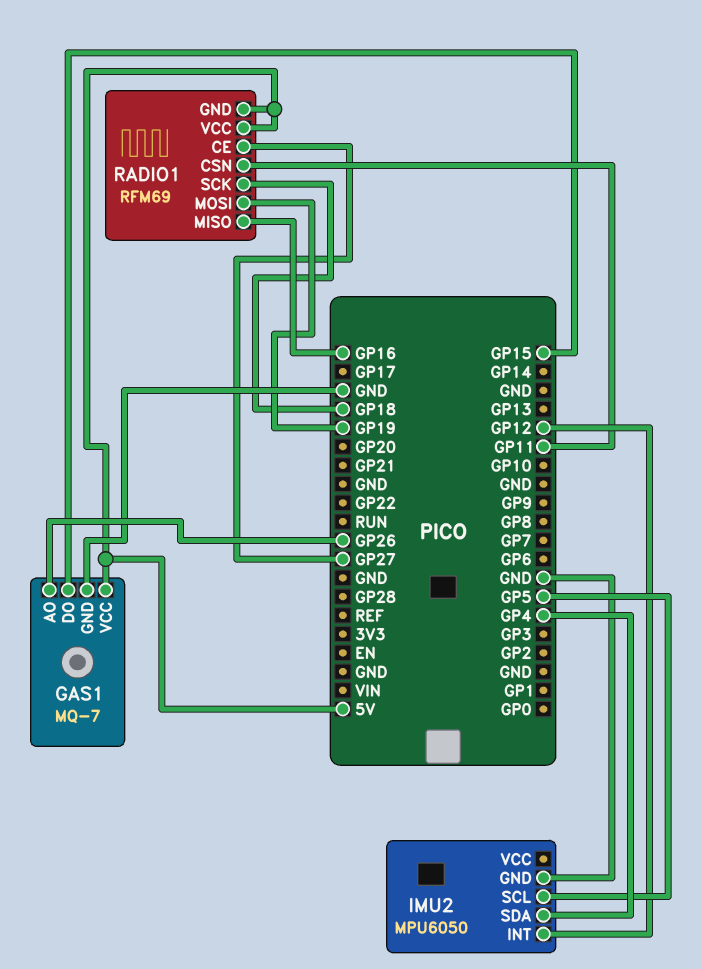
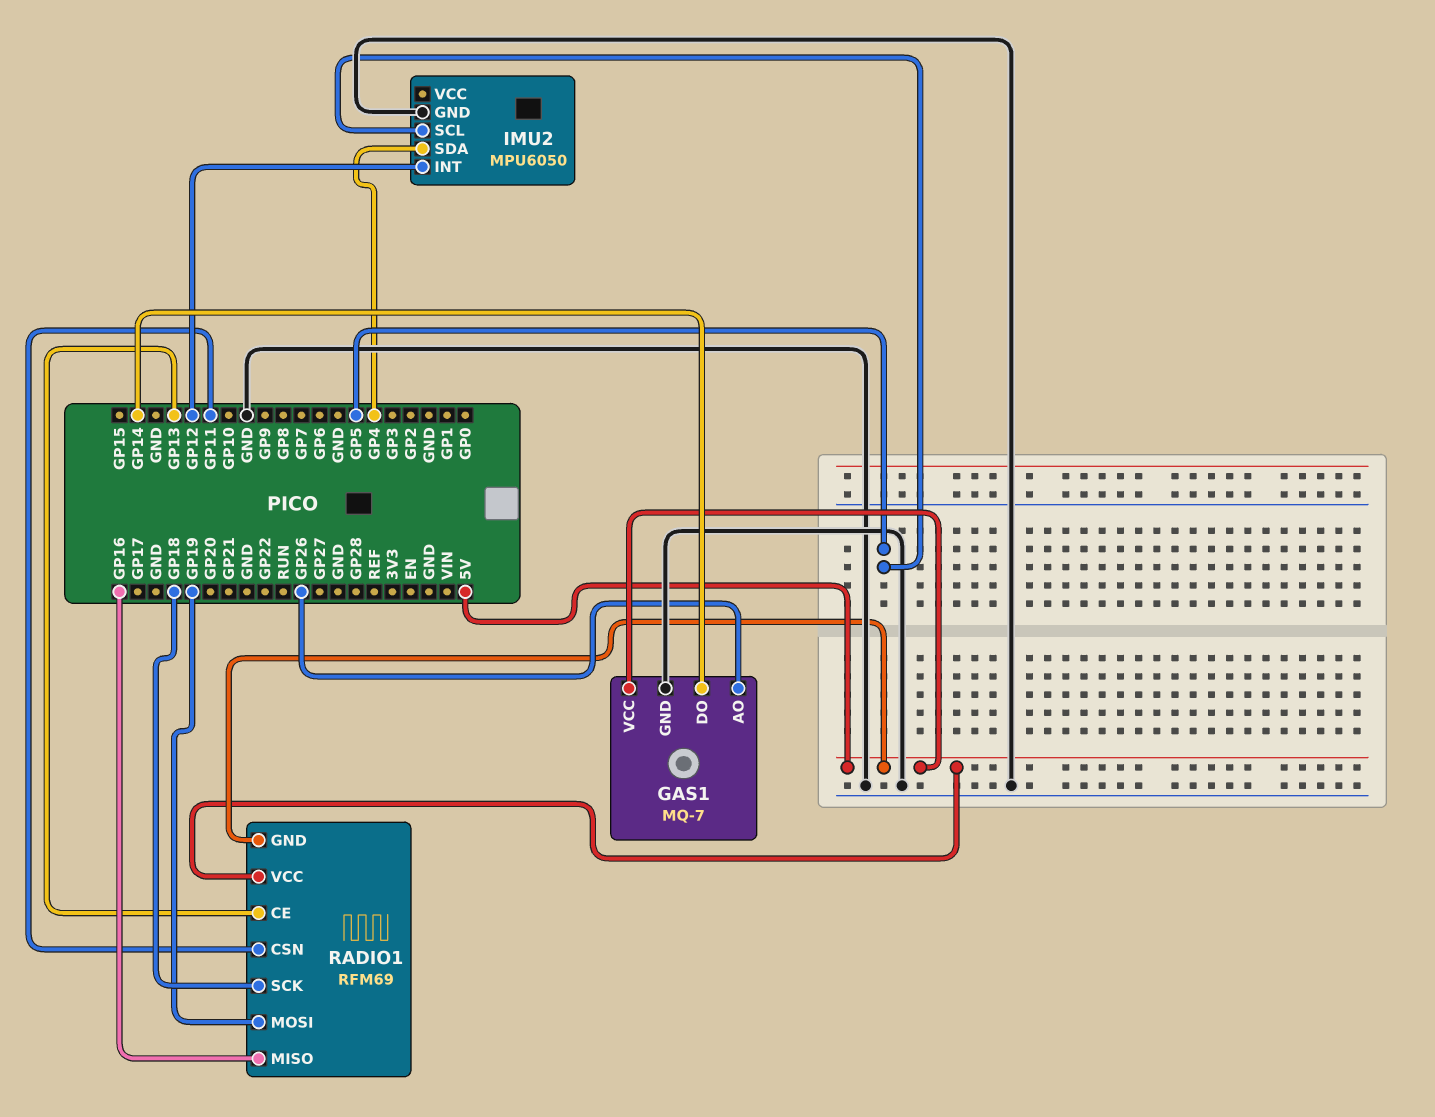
GAS1 pin DO: GP15 -> GP14
RADIO1 pin CE: GP27 -> GP13

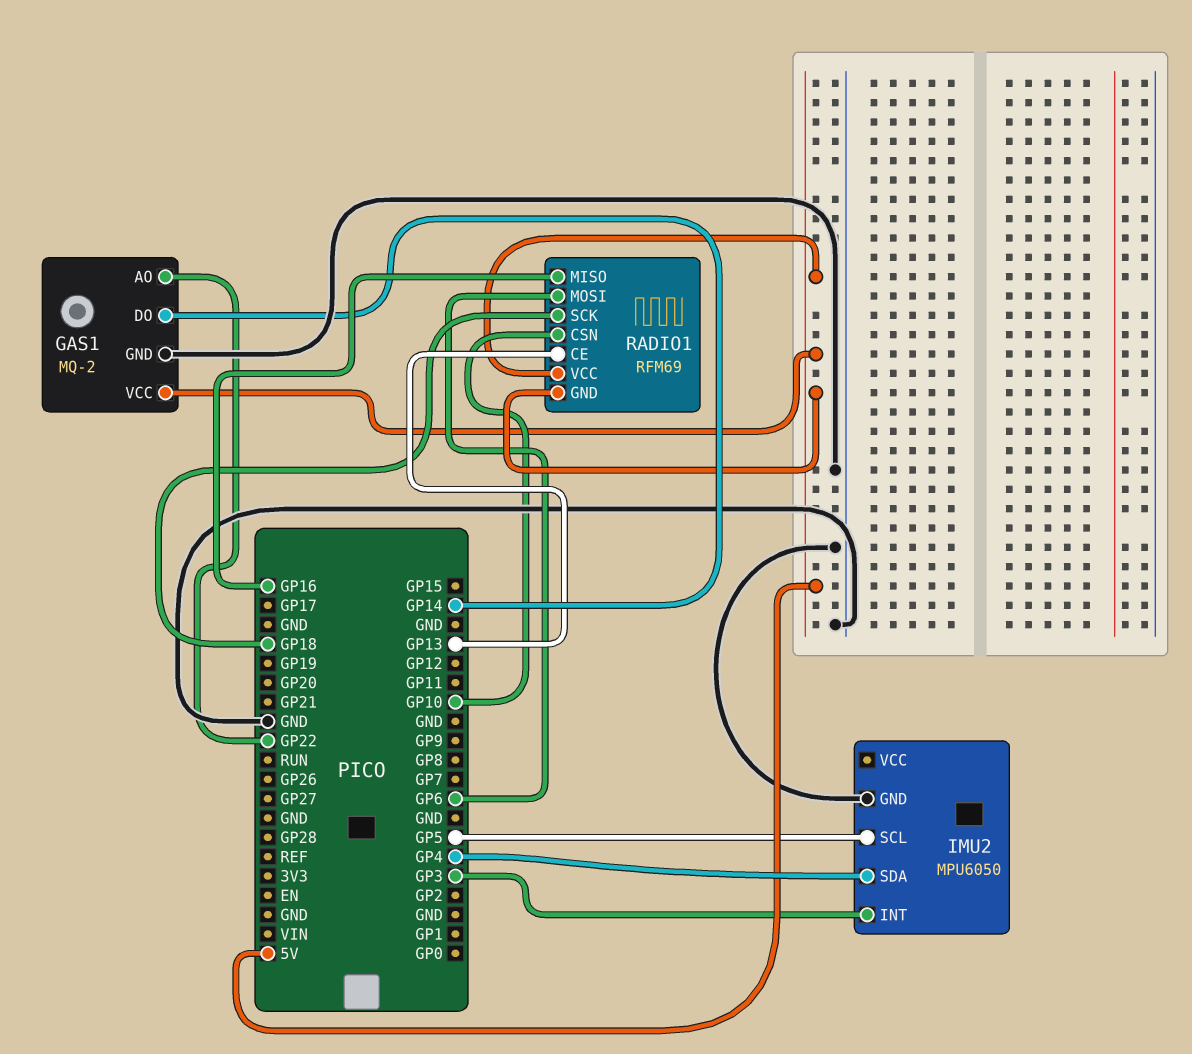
GAS1: MQ-7 -> MQ-2
GAS1 pin AO: GP26 -> GP22
IMU2 pin INT: GP12 -> GP3
RADIO1 pin CSN: GP11 -> GP10
RADIO1 pin MOSI: GP19 -> GP6

